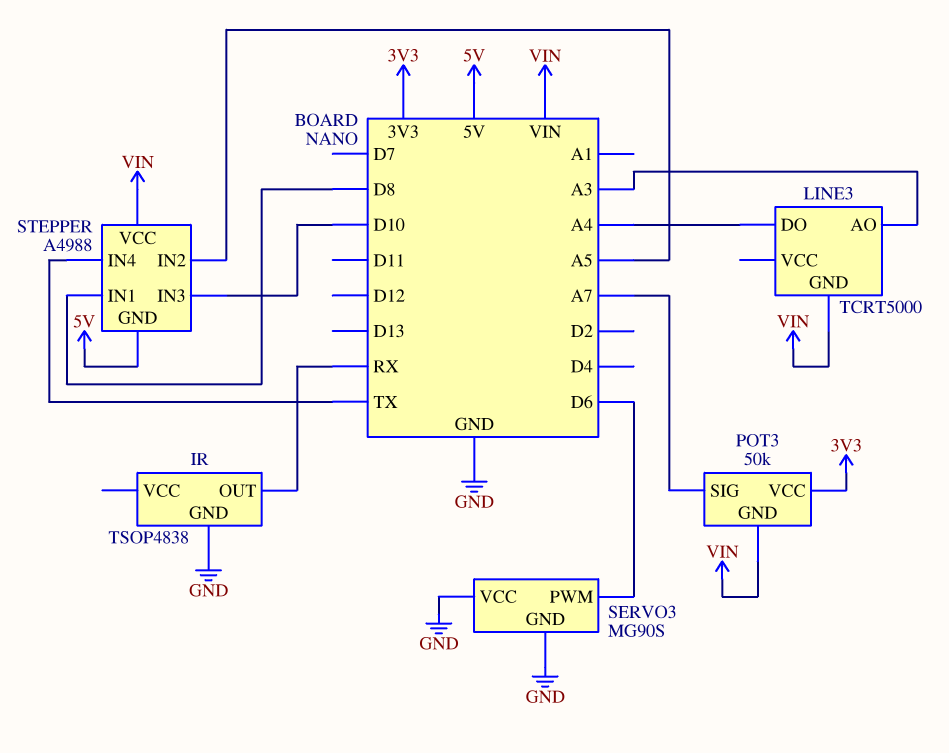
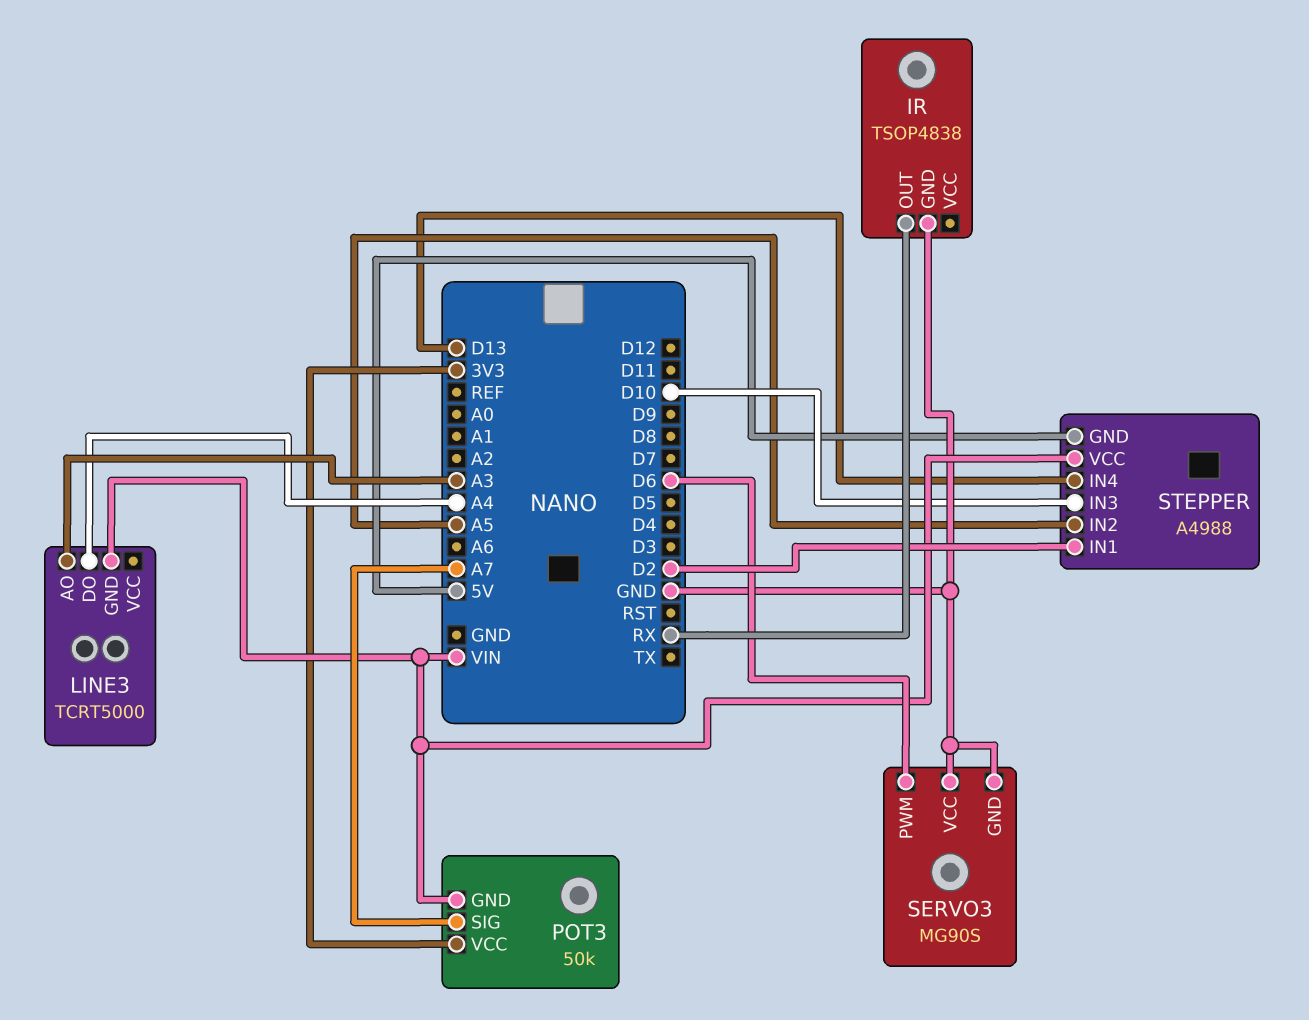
STEPPER pin IN1: D8 -> D2
STEPPER pin IN4: TX -> D13

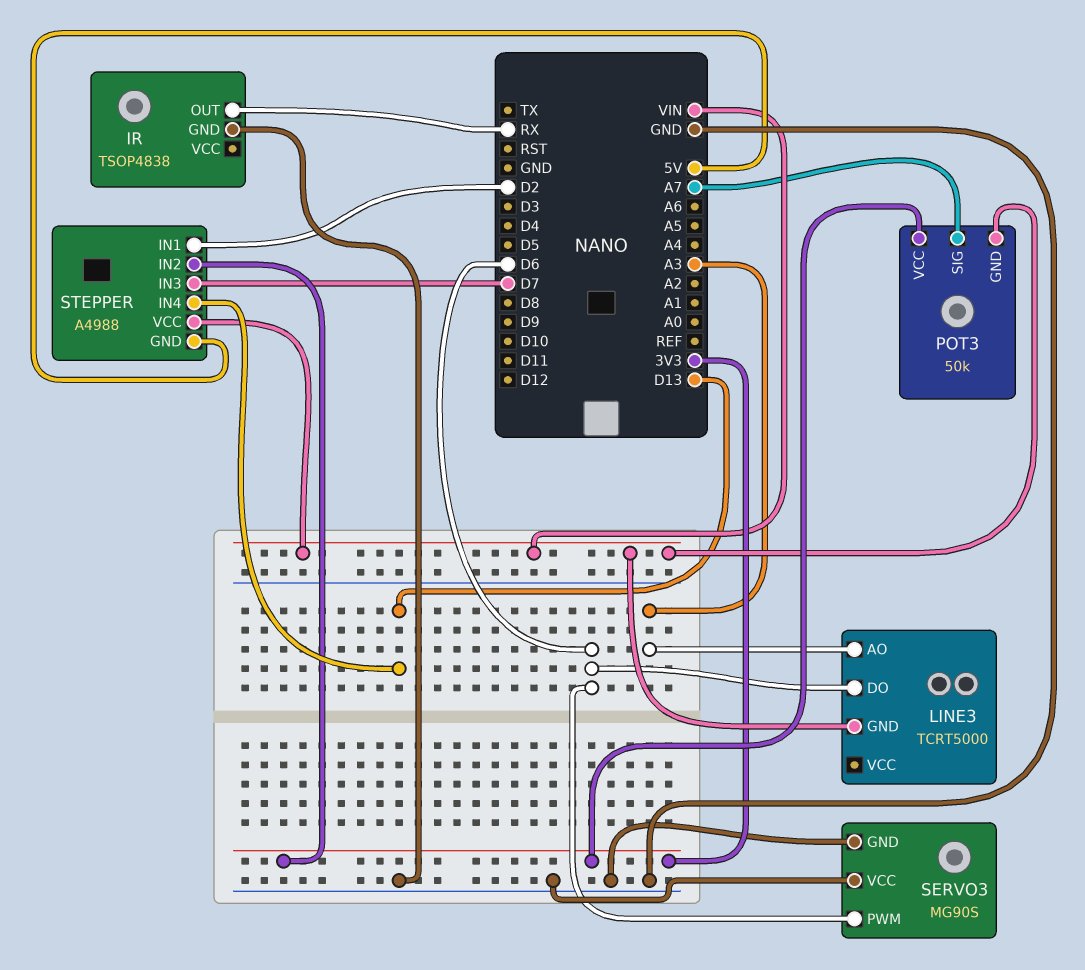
LINE3 pin DO: A4 -> D6
STEPPER pin IN2: A5 -> 3V3
STEPPER pin IN3: D10 -> D7

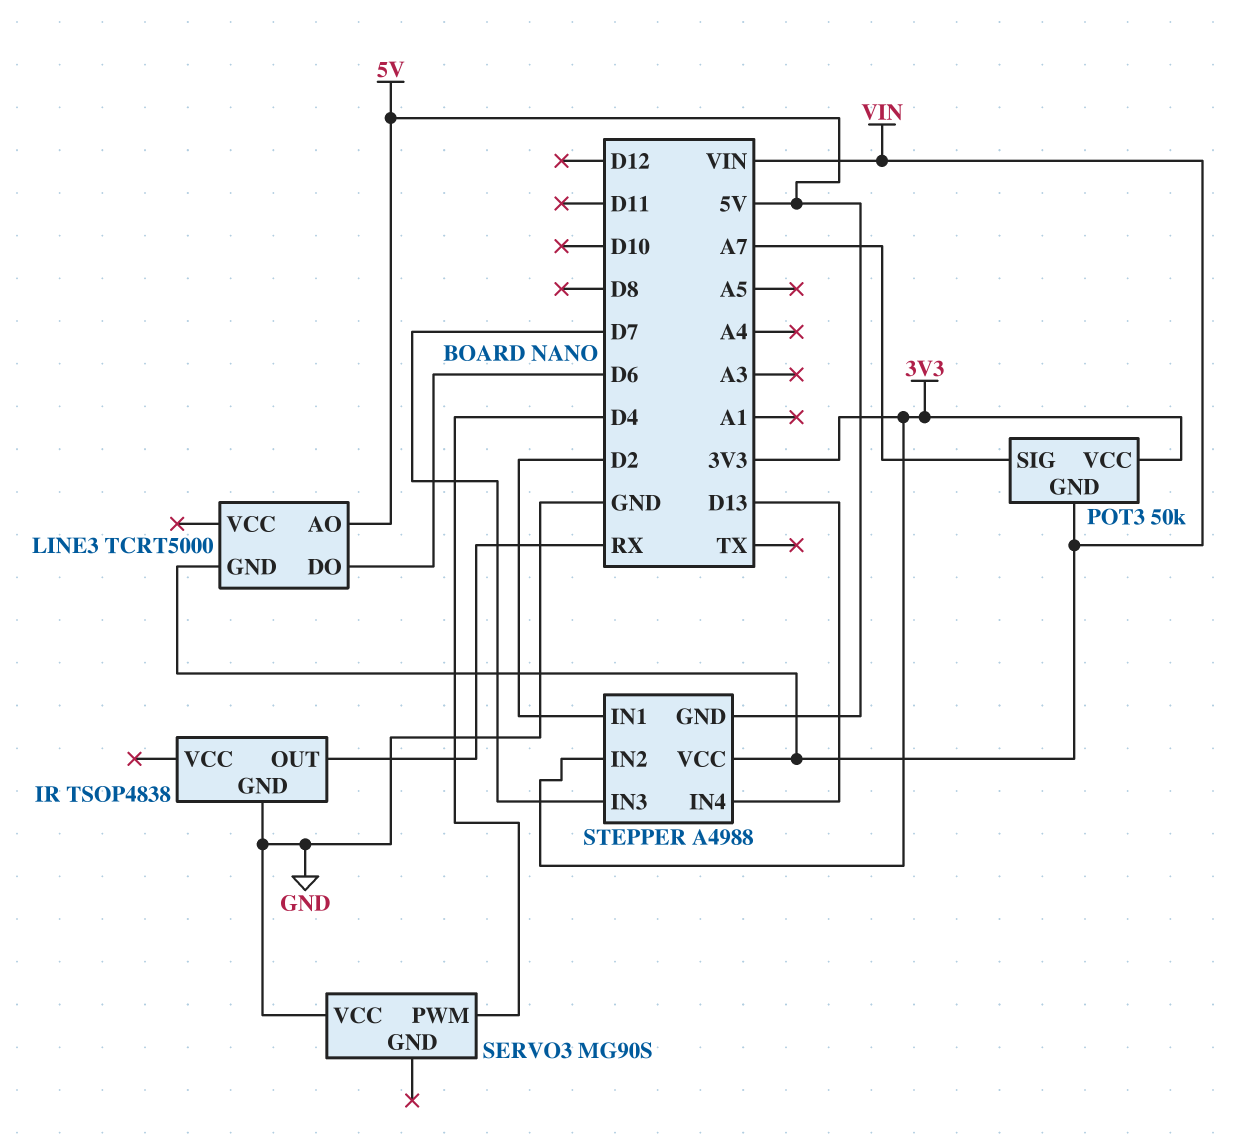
LINE3 pin AO: A3 -> 5V
SERVO3 pin GND: GND -> none
SERVO3 pin PWM: D6 -> D4

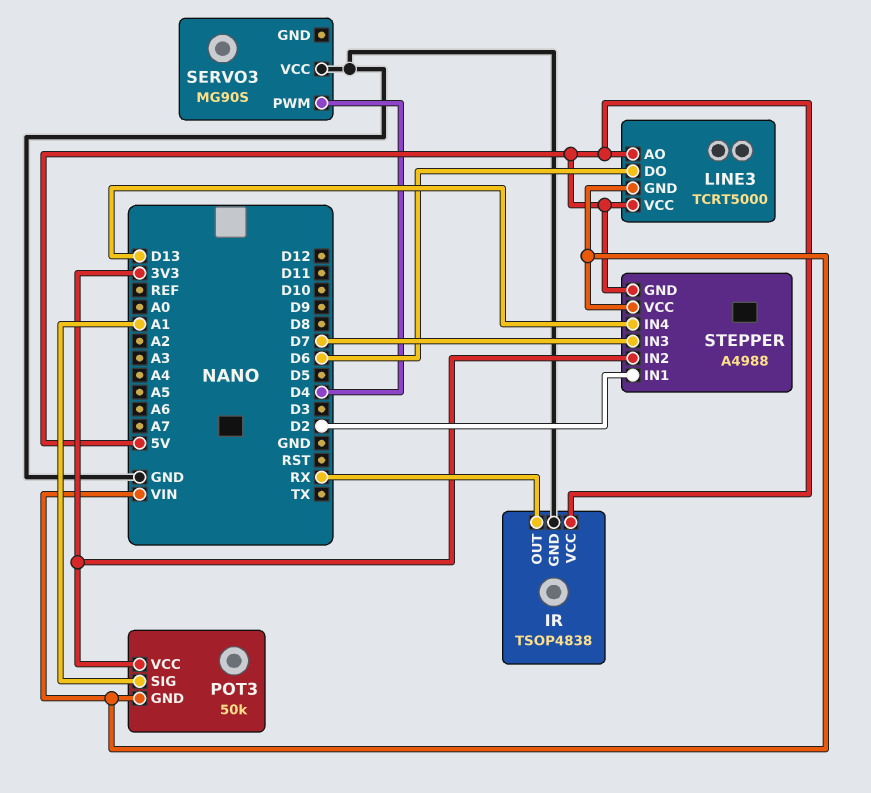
IR pin VCC: none -> 5V
LINE3 pin VCC: none -> 5V
POT3 pin SIG: A7 -> A1

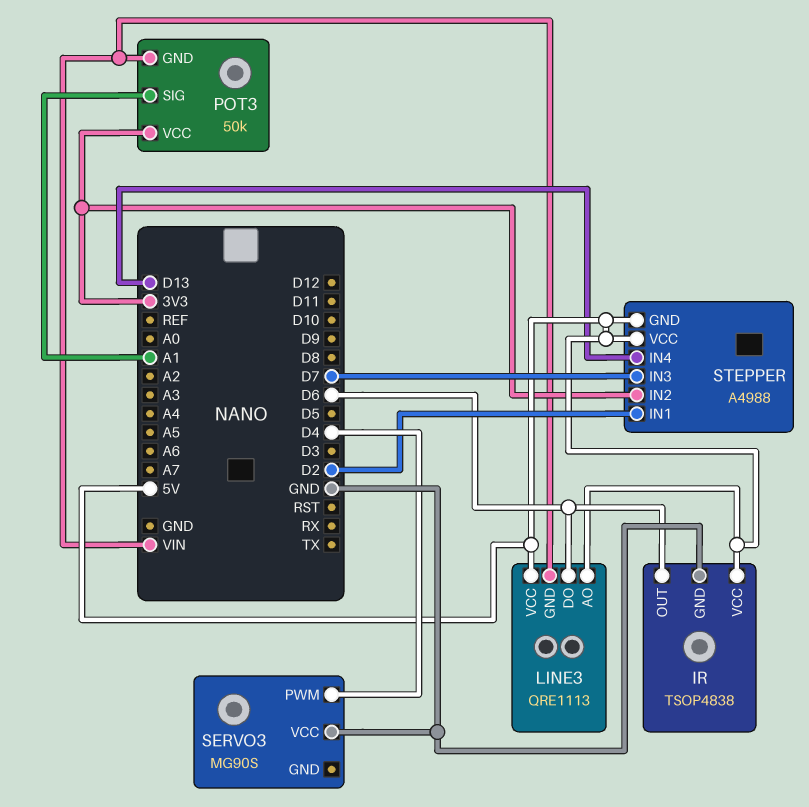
IR pin OUT: RX -> D6
LINE3: TCRT5000 -> QRE1113
STEPPER pin VCC: VIN -> 5V

